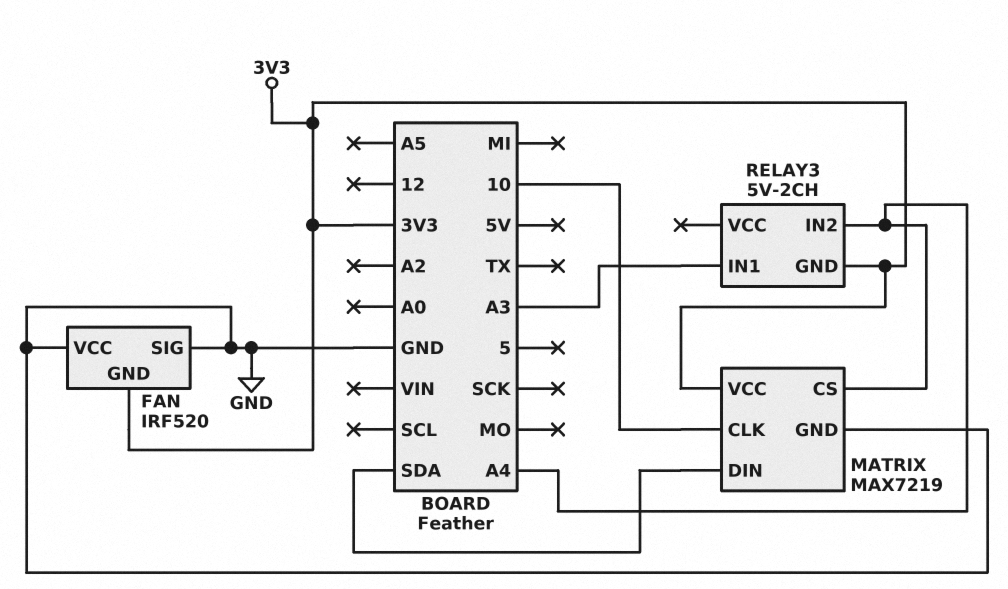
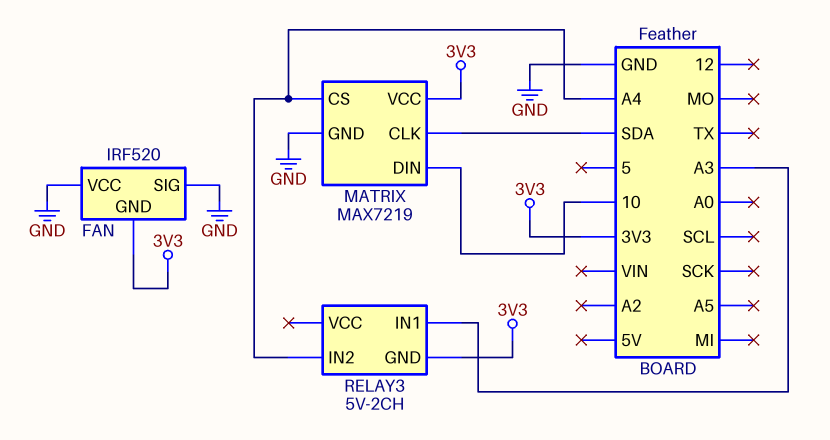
MATRIX pin CLK: 10 -> SDA
MATRIX pin DIN: SDA -> 10

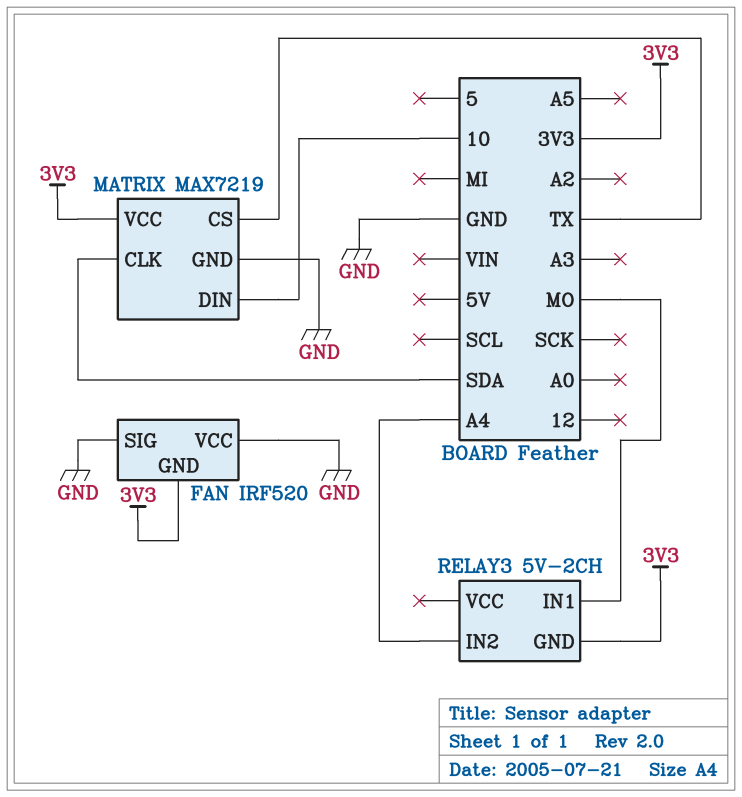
MATRIX pin CS: A4 -> TX
RELAY3 pin IN1: A3 -> MO

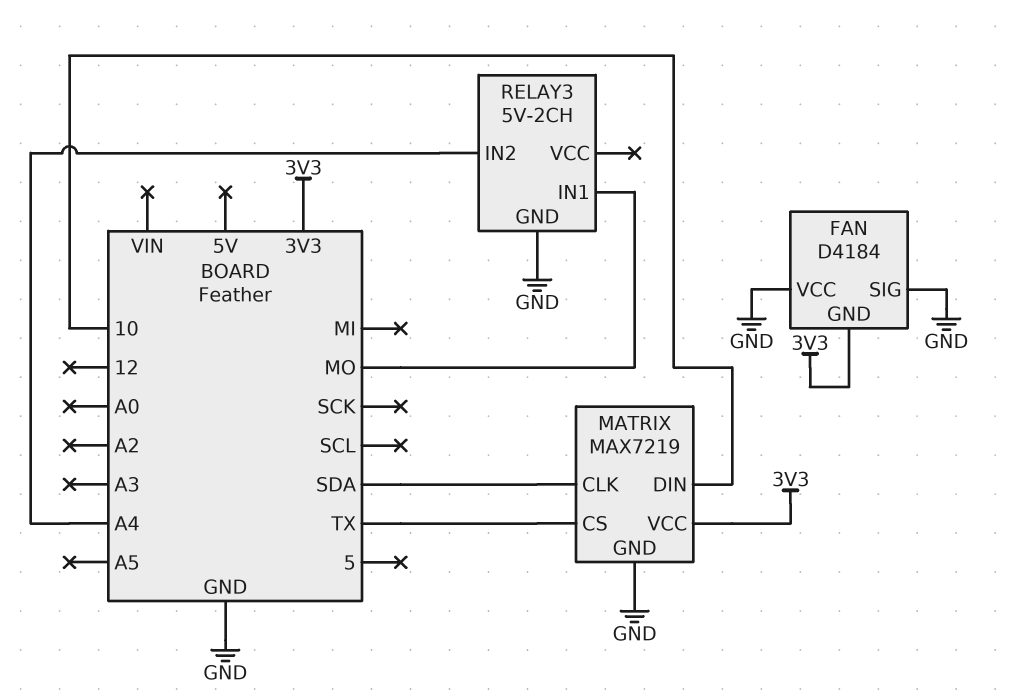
FAN: IRF520 -> D4184
RELAY3 pin GND: 3V3 -> GND

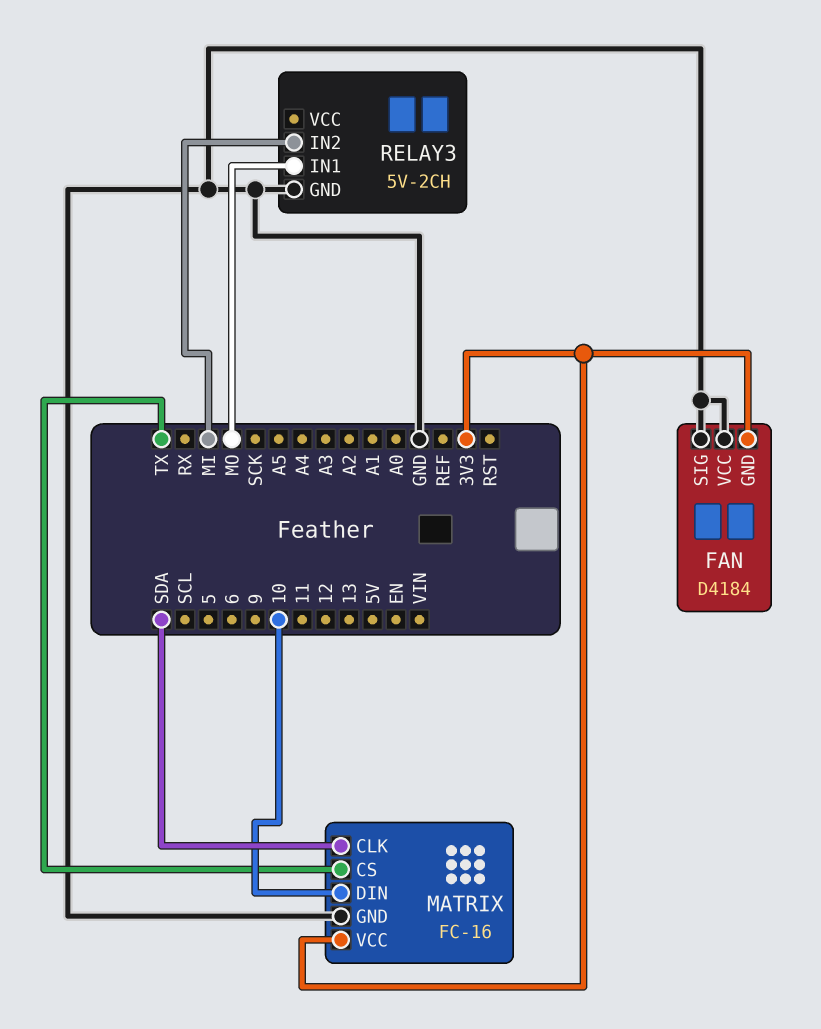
MATRIX: MAX7219 -> FC-16
RELAY3 pin IN2: A4 -> MI

